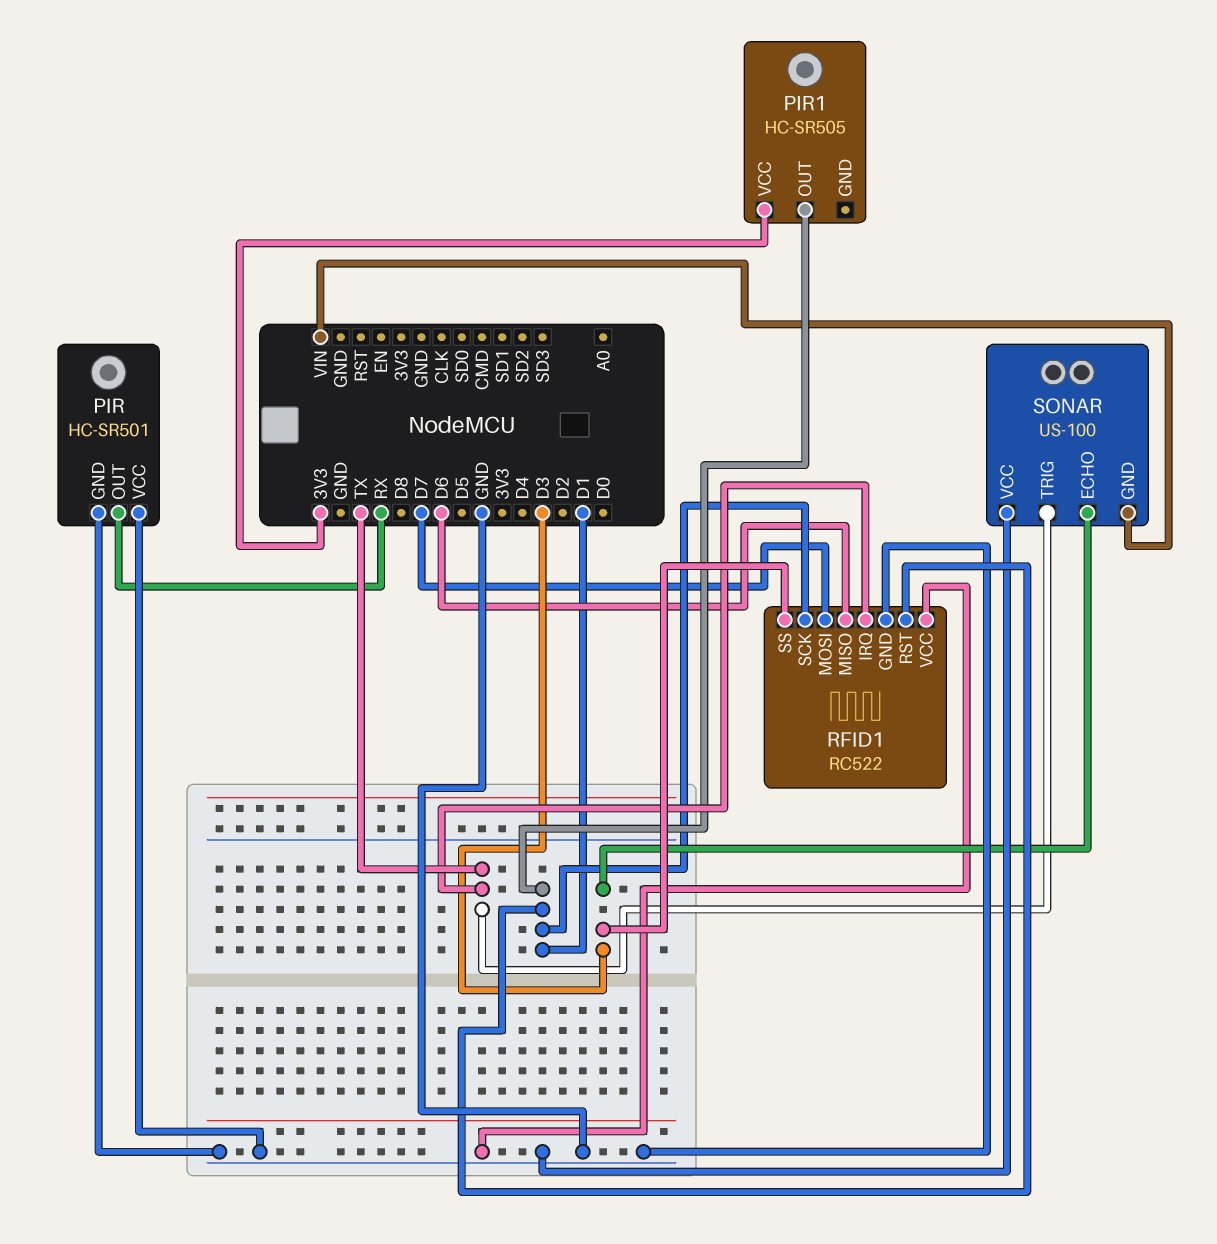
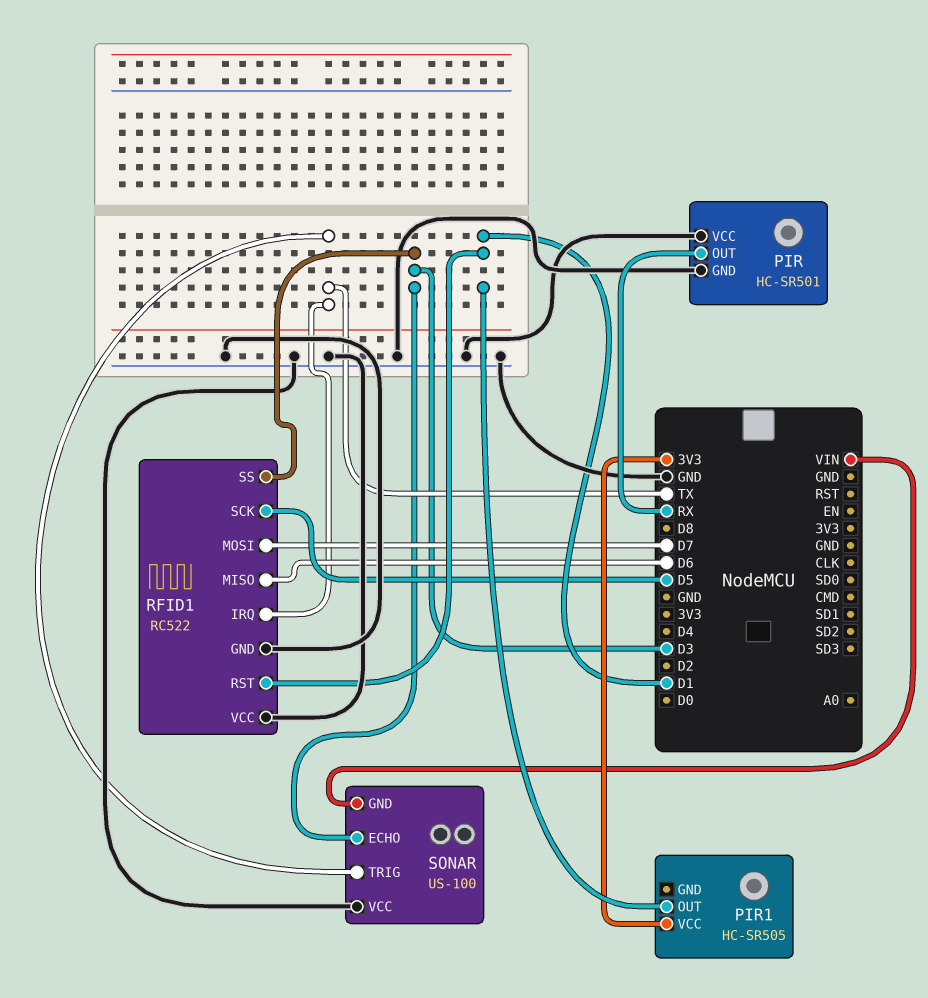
RFID1 pin SCK: D1 -> D5

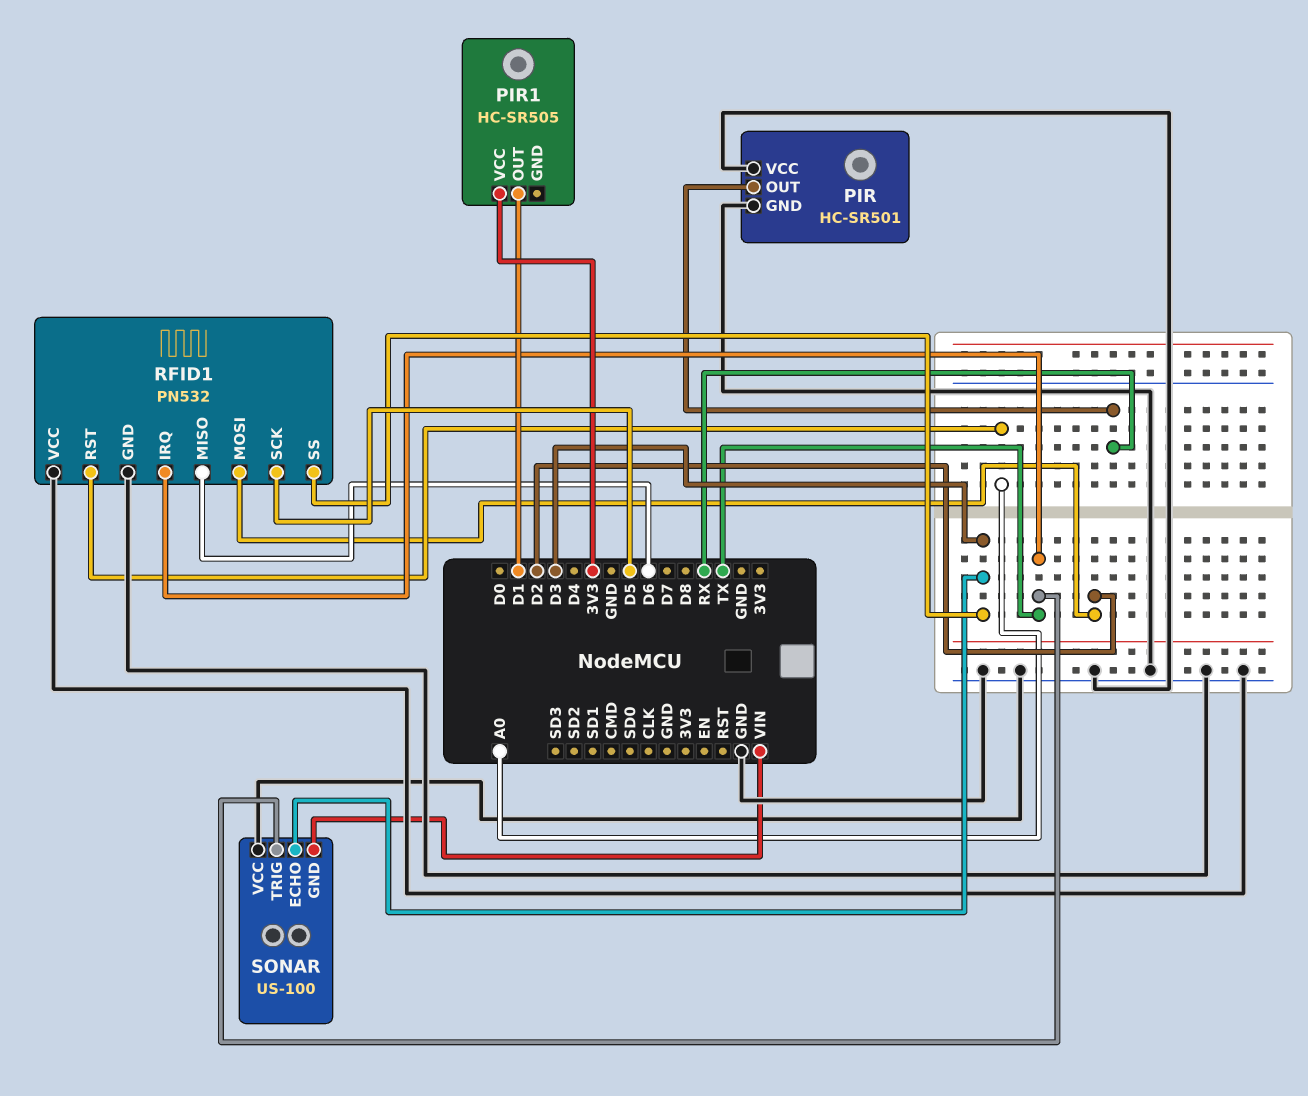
RFID1: RC522 -> PN532
RFID1 pin MOSI: D7 -> D2
RFID1 pin RST: D1 -> A0

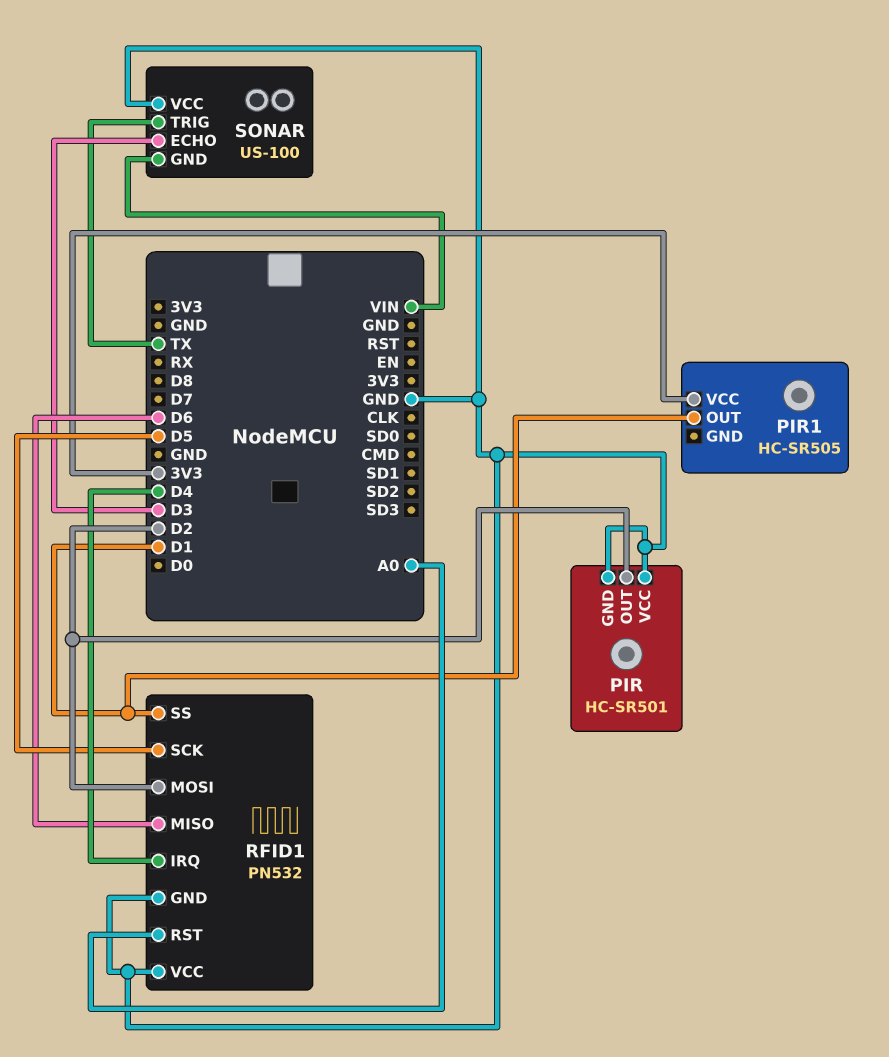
PIR pin OUT: RX -> D2
RFID1 pin IRQ: TX -> D4
RFID1 pin SS: D3 -> D1

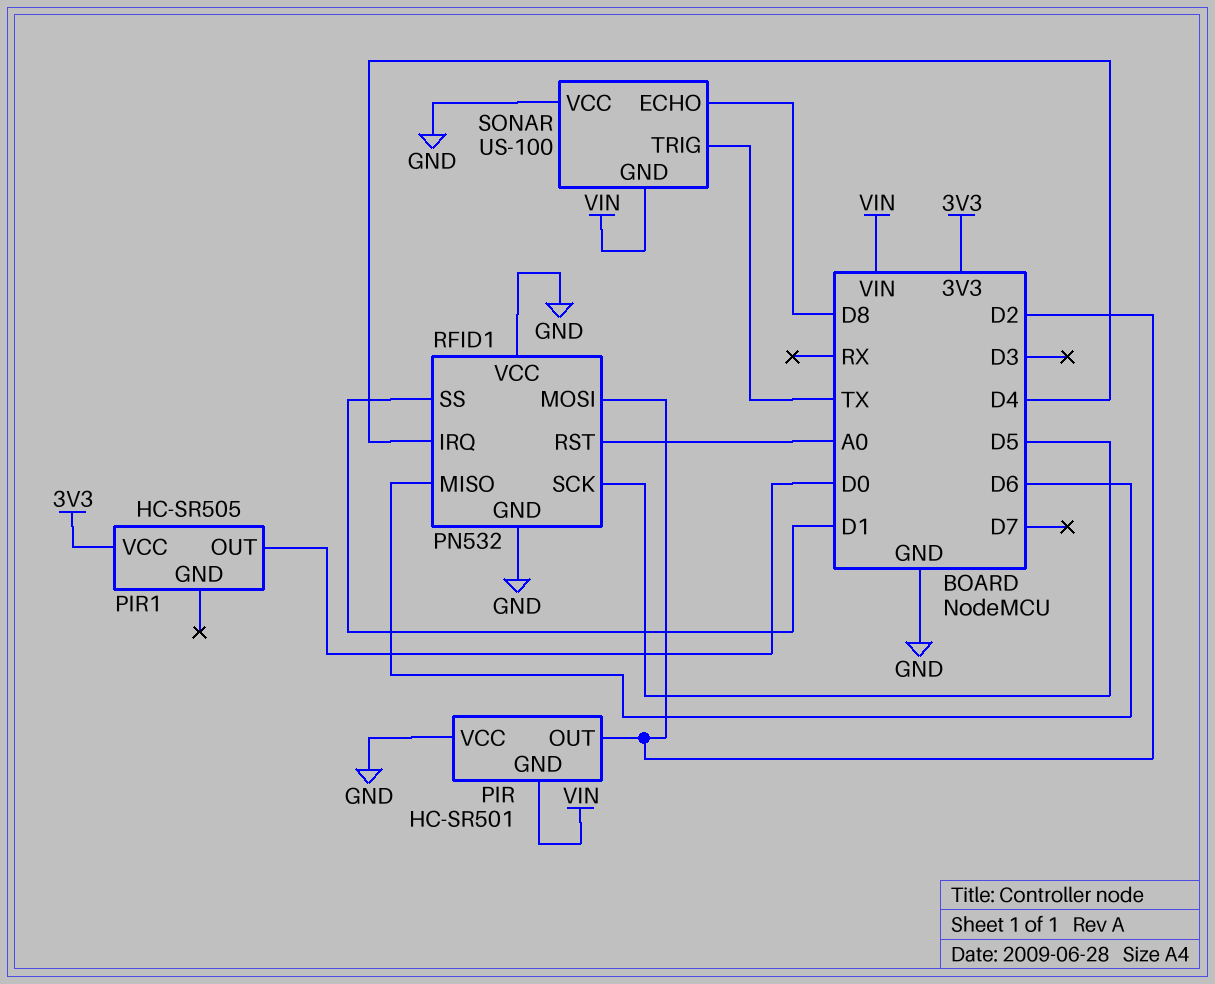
PIR pin GND: GND -> VIN
PIR1 pin OUT: D1 -> D0
SONAR pin ECHO: D3 -> D8

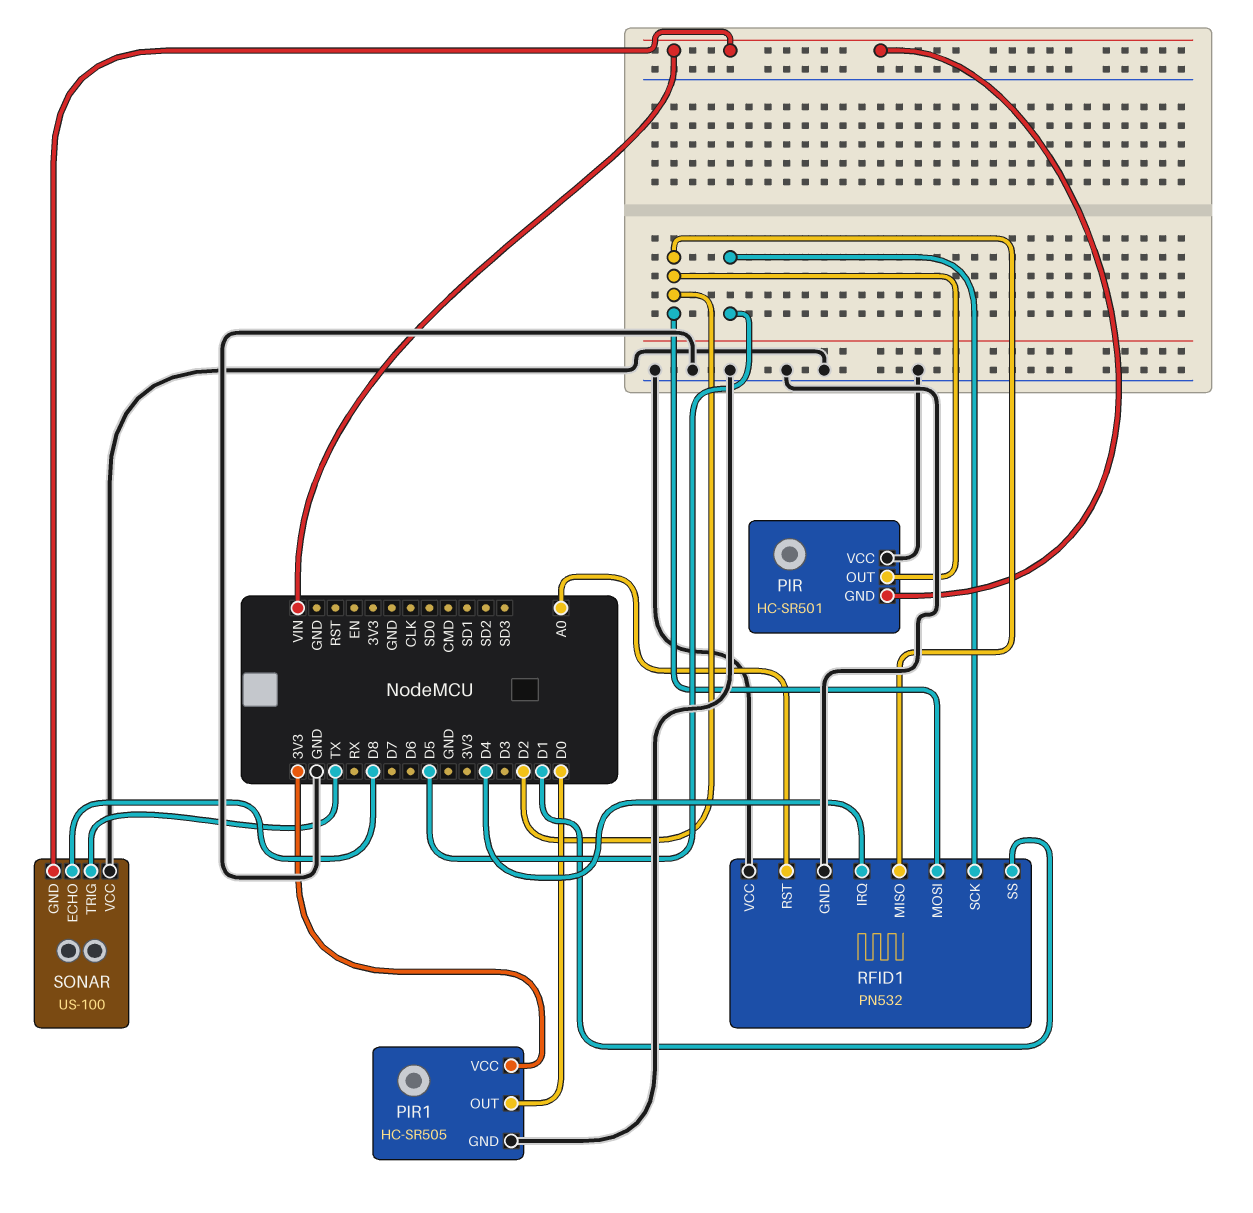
PIR1 pin GND: none -> GND
RFID1 pin MISO: D6 -> D2

